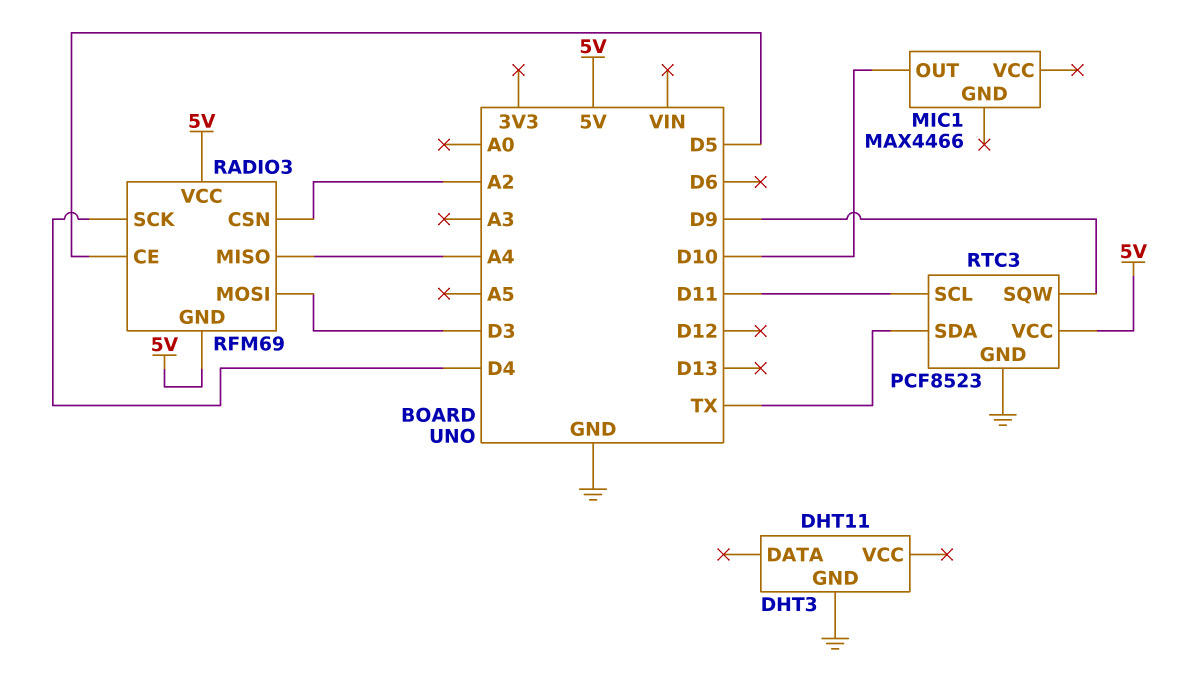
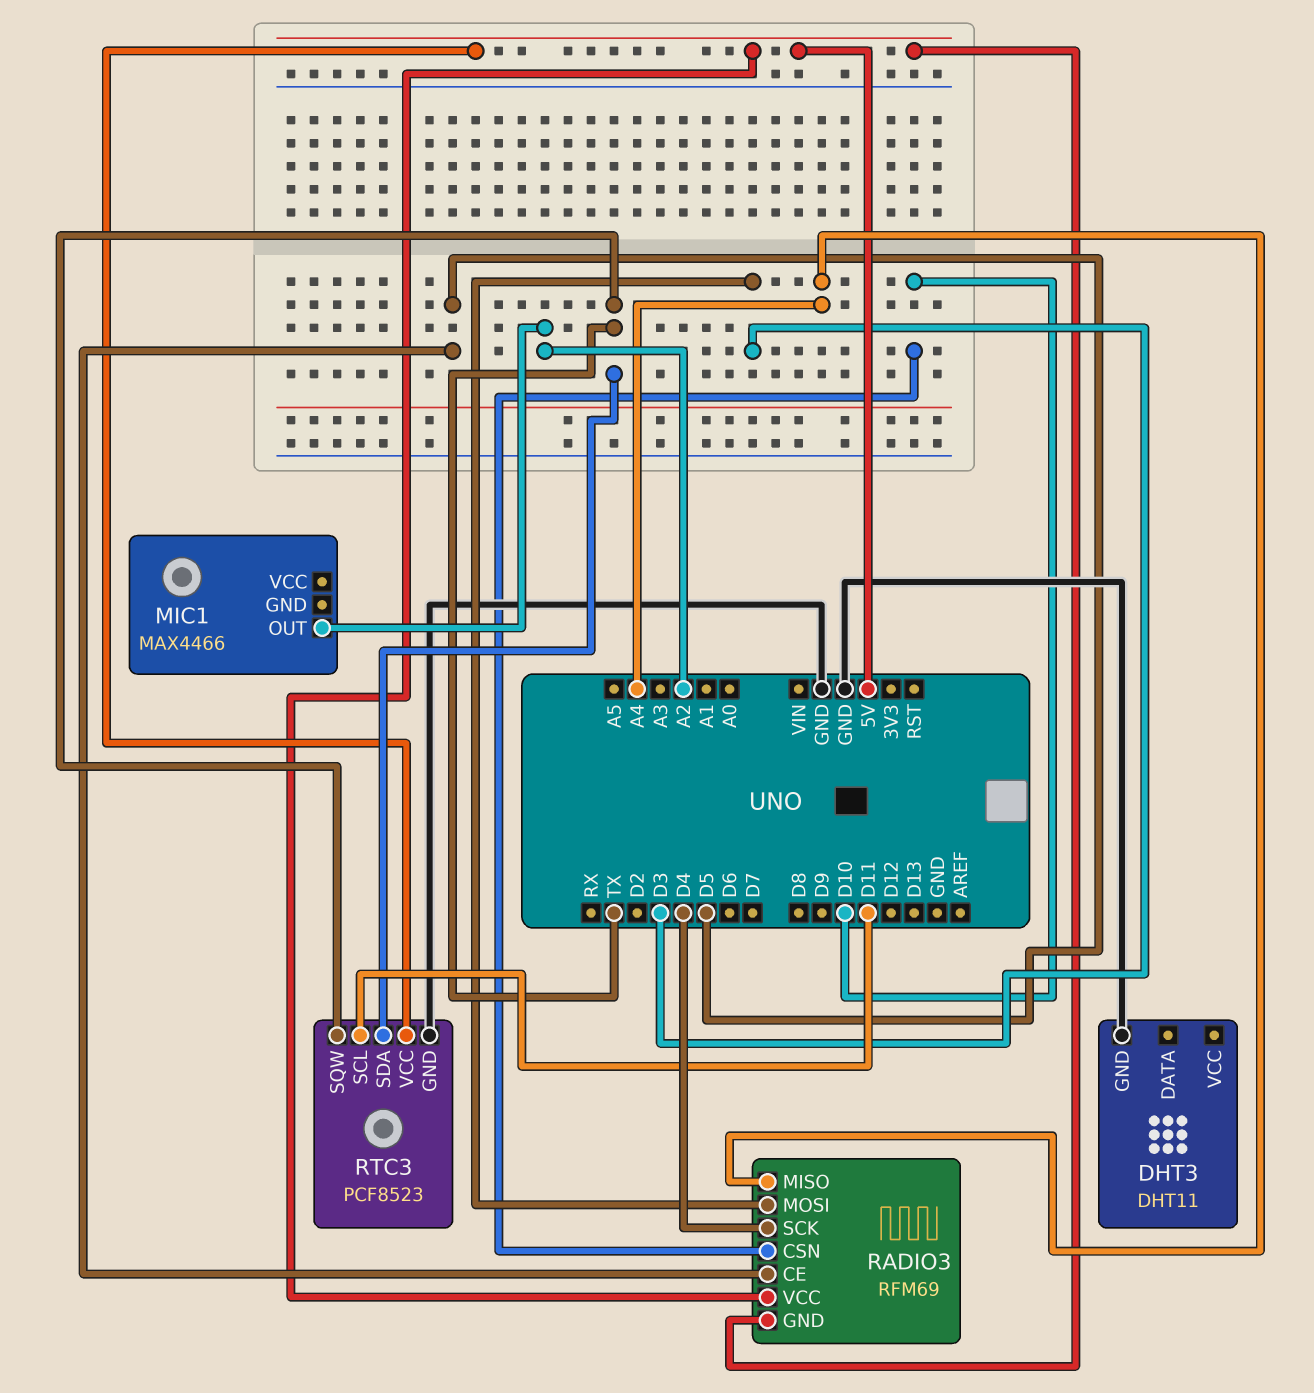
MIC1 pin OUT: D10 -> A2
RADIO3 pin CSN: A2 -> D10
RTC3 pin SQW: D9 -> TX

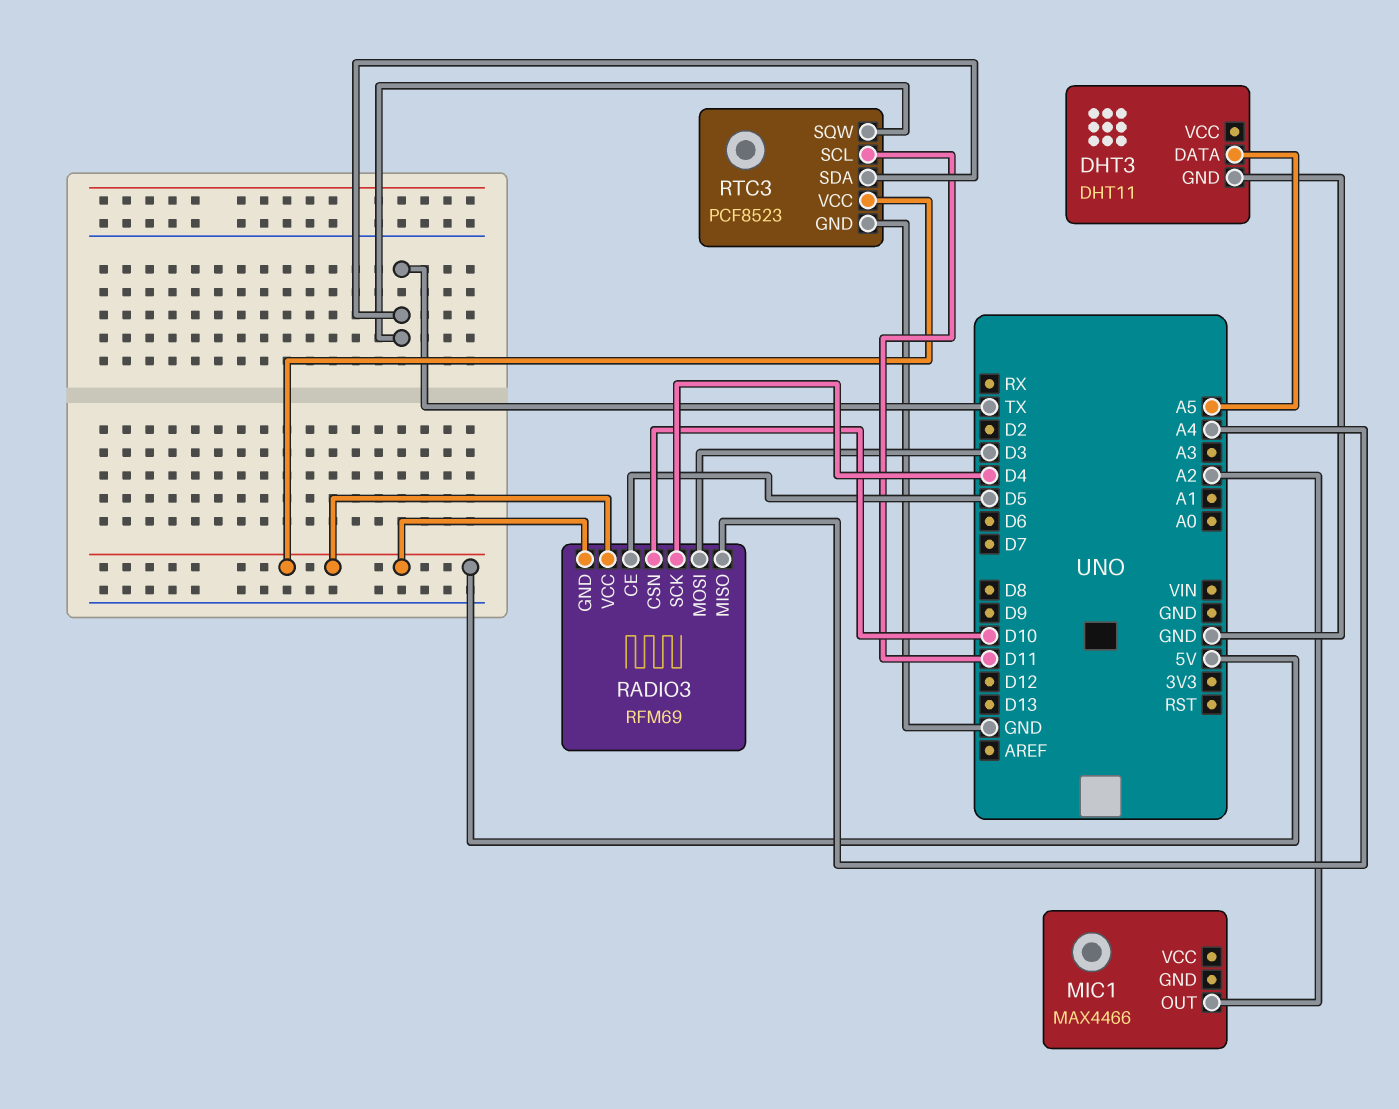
DHT3 pin DATA: none -> A5

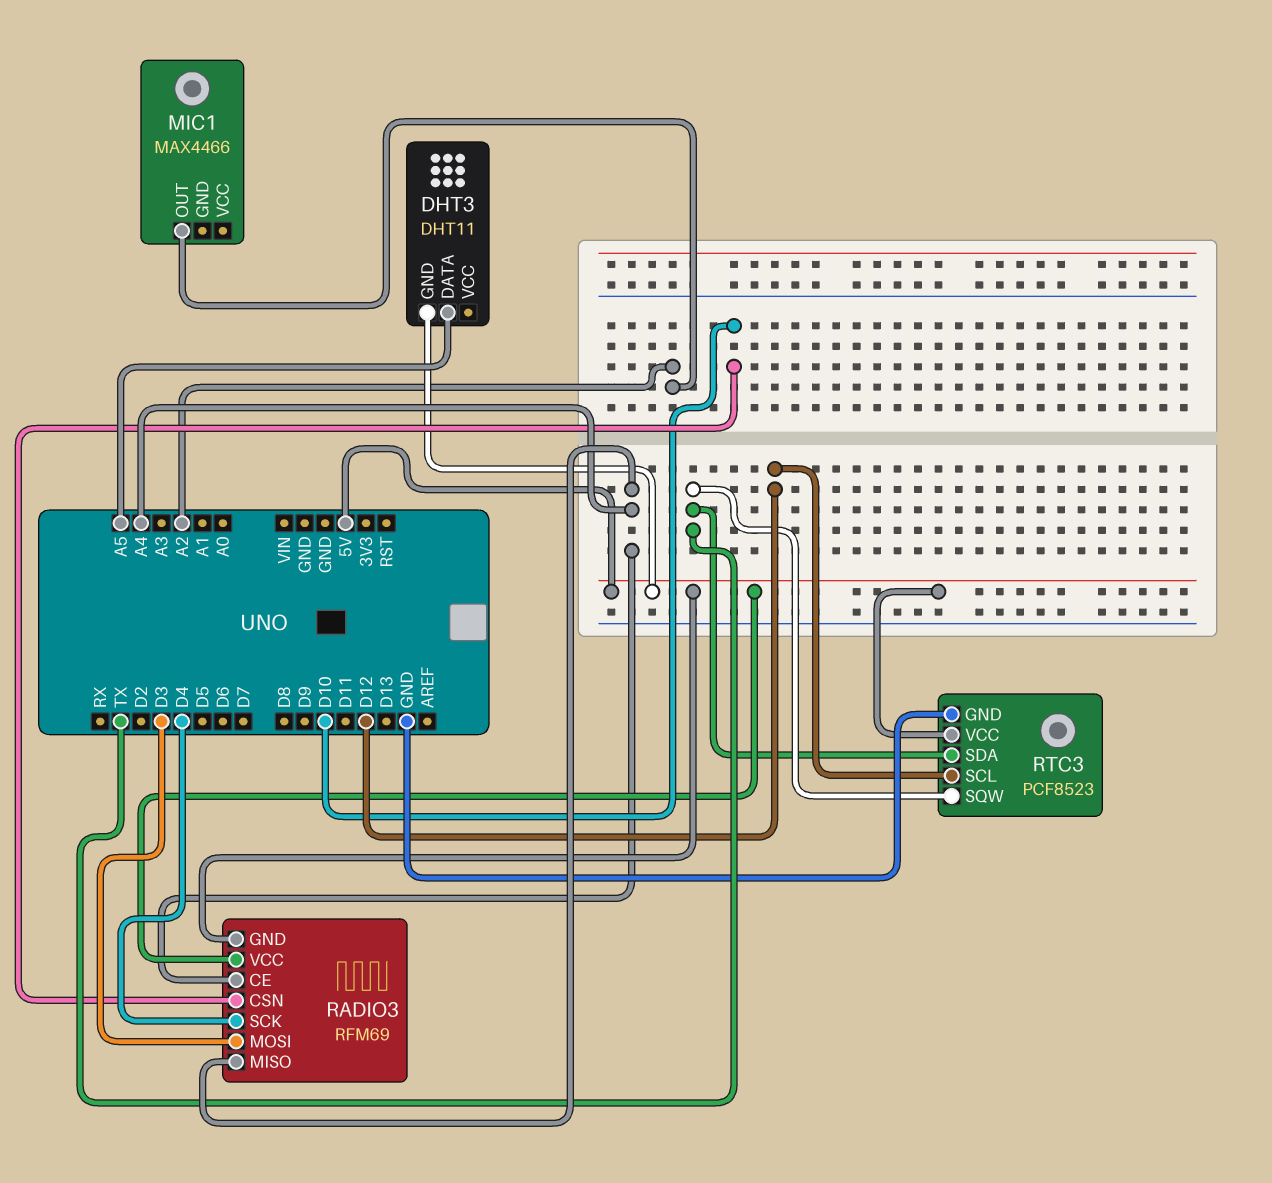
DHT3 pin GND: GND -> 5V
RADIO3 pin CE: D5 -> A4
RTC3 pin SCL: D11 -> D12

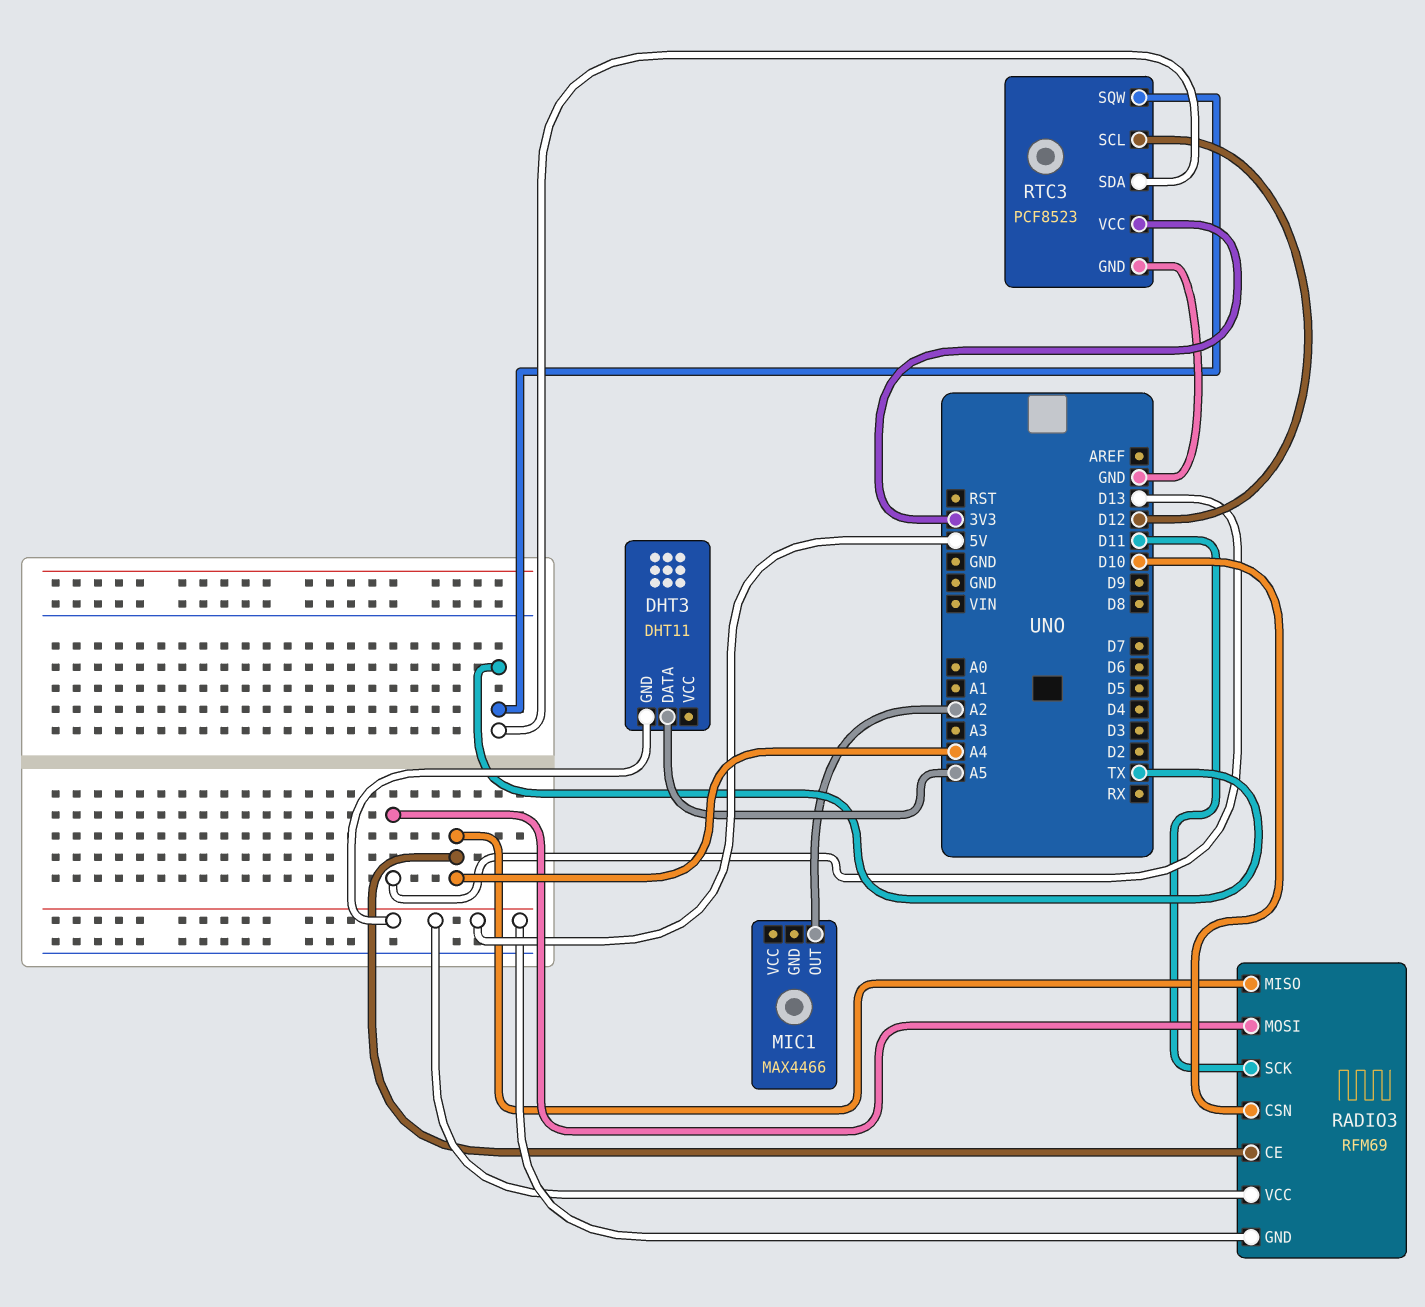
RADIO3 pin MOSI: D3 -> D13
RADIO3 pin SCK: D4 -> D11
RTC3 pin VCC: 5V -> 3V3

